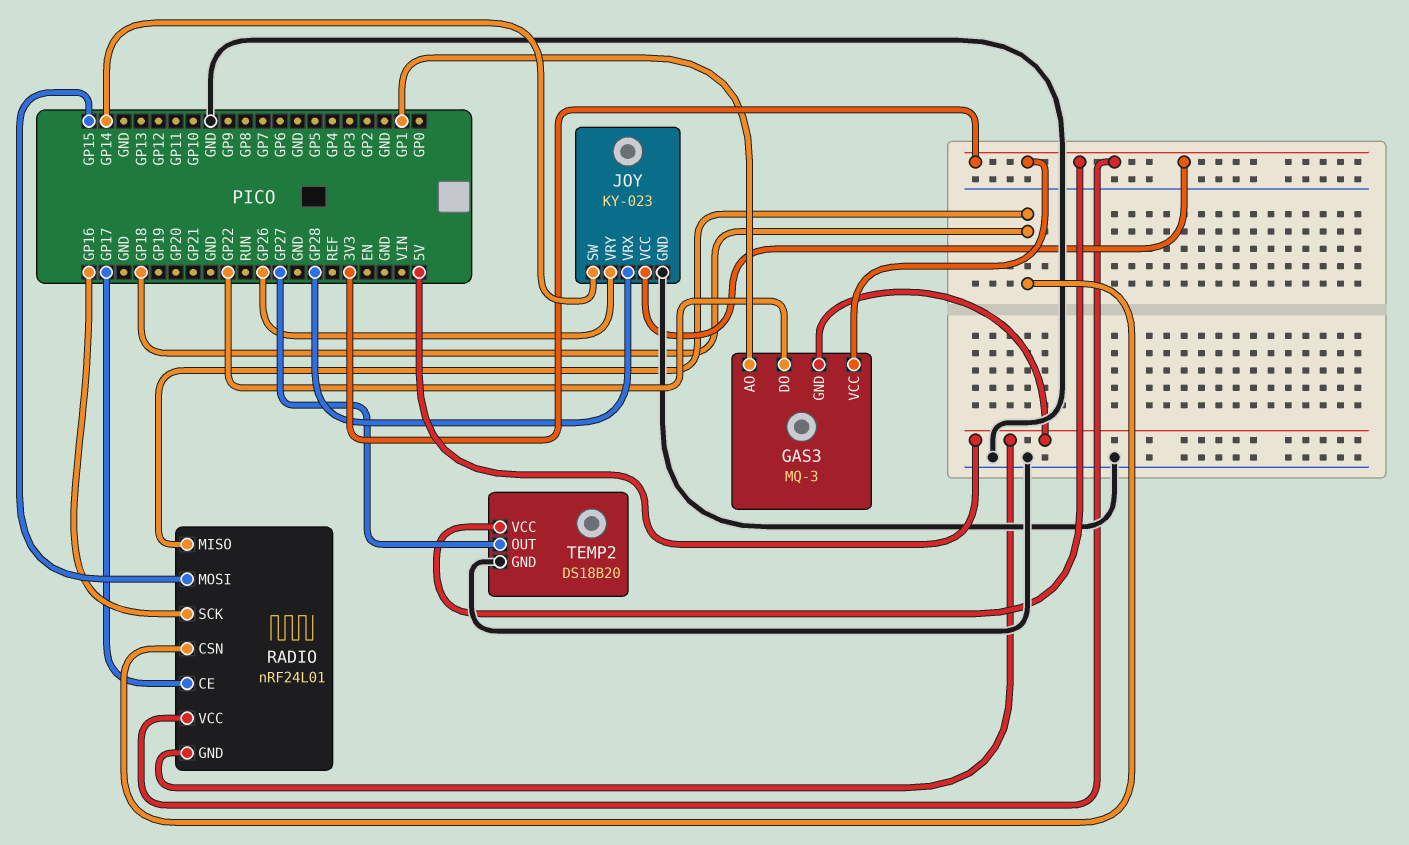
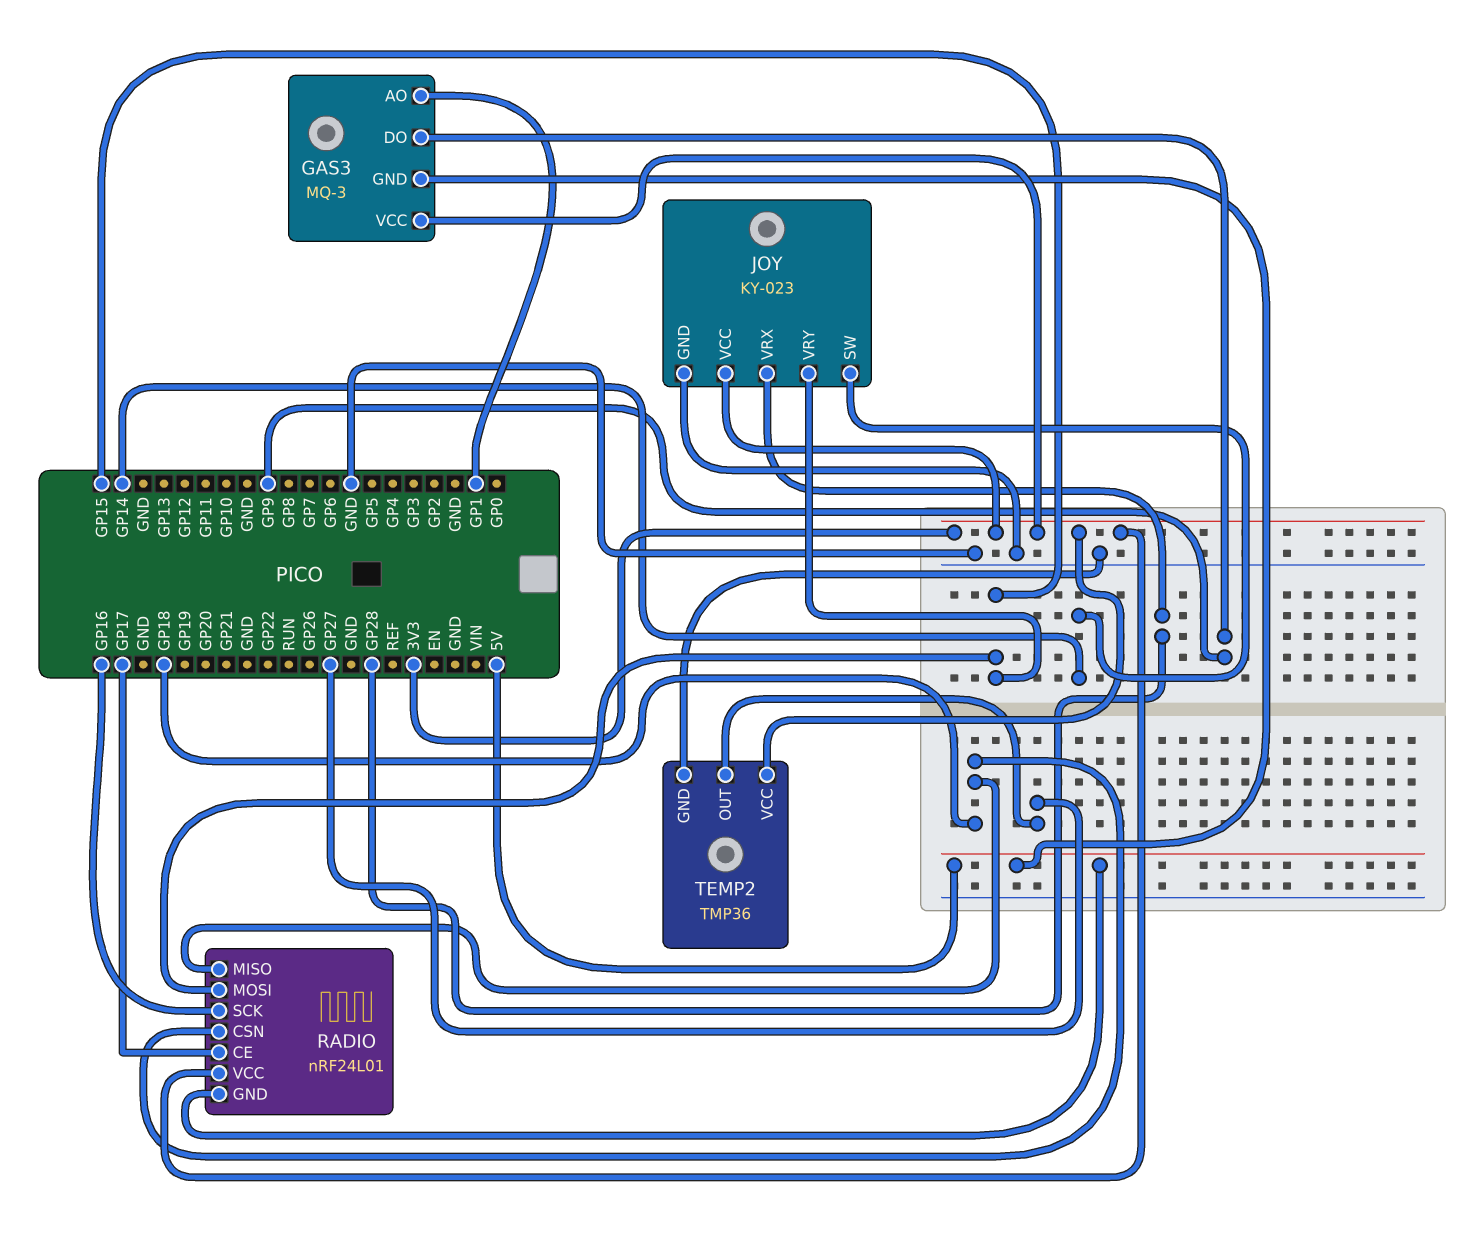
GAS3 pin DO: GP22 -> GP9
JOY pin VRY: GP26 -> GP15
TEMP2: DS18B20 -> TMP36

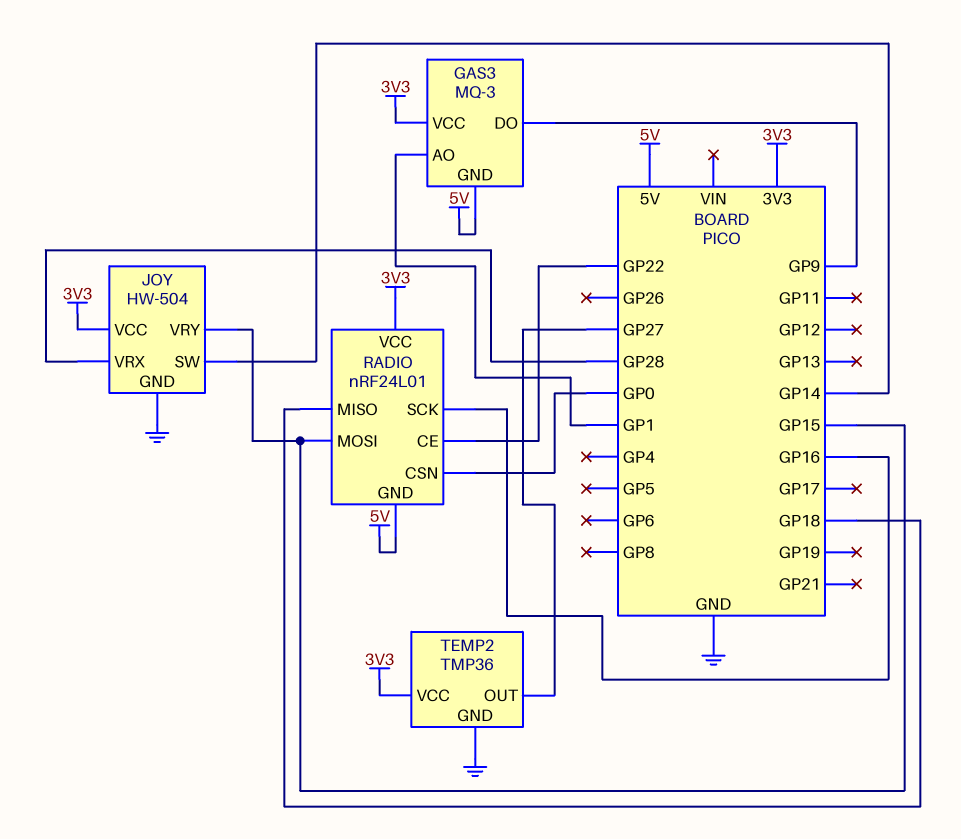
JOY: KY-023 -> HW-504
RADIO pin CE: GP17 -> GP22
RADIO pin CSN: GP18 -> GP0

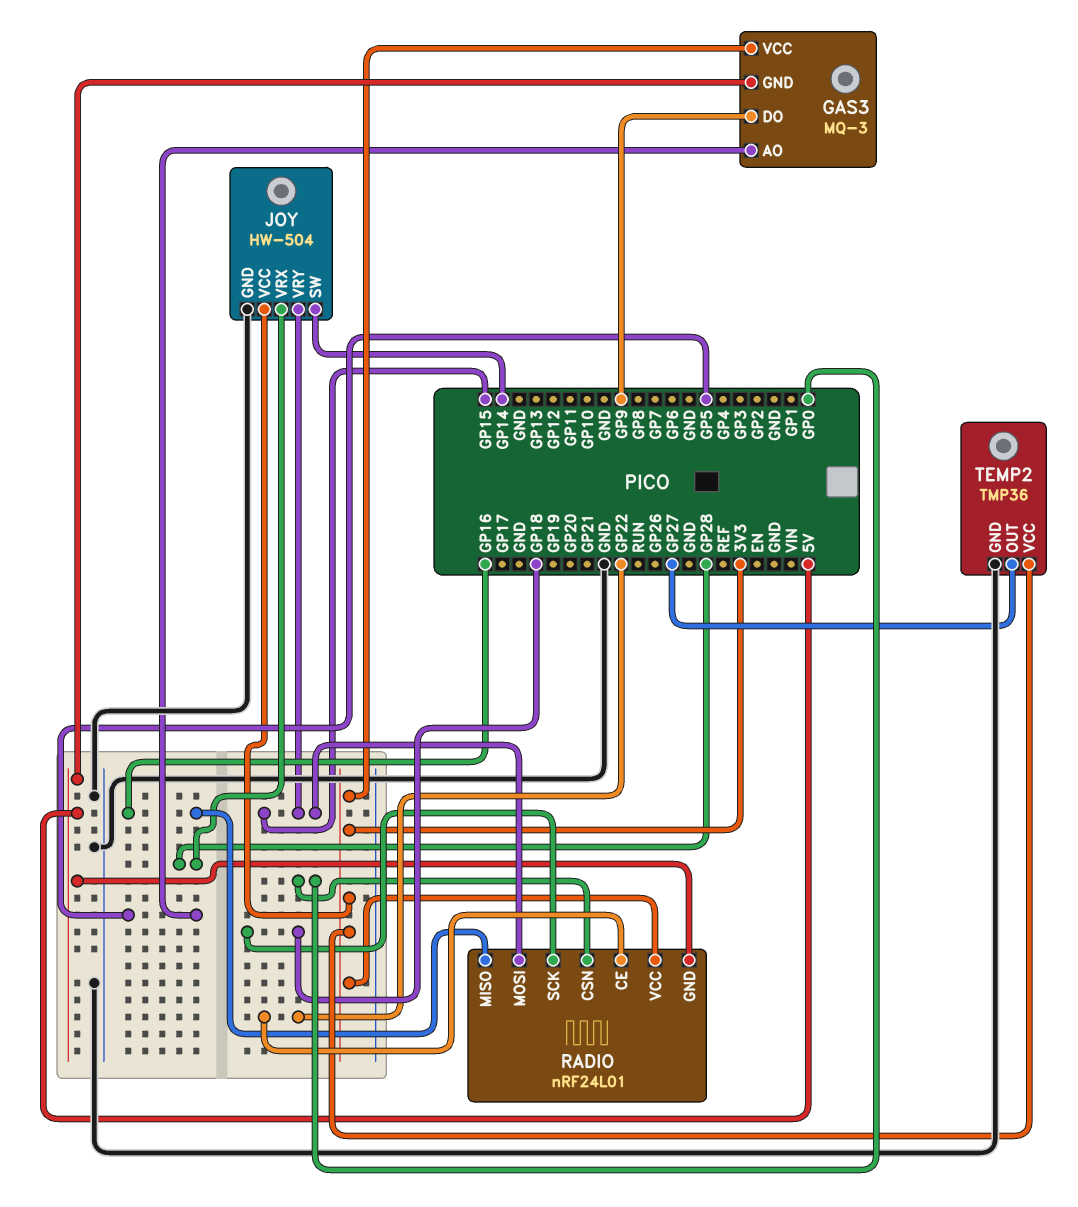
GAS3 pin AO: GP1 -> GP5
RADIO pin MISO: GP18 -> GP16
RADIO pin SCK: GP16 -> GP18

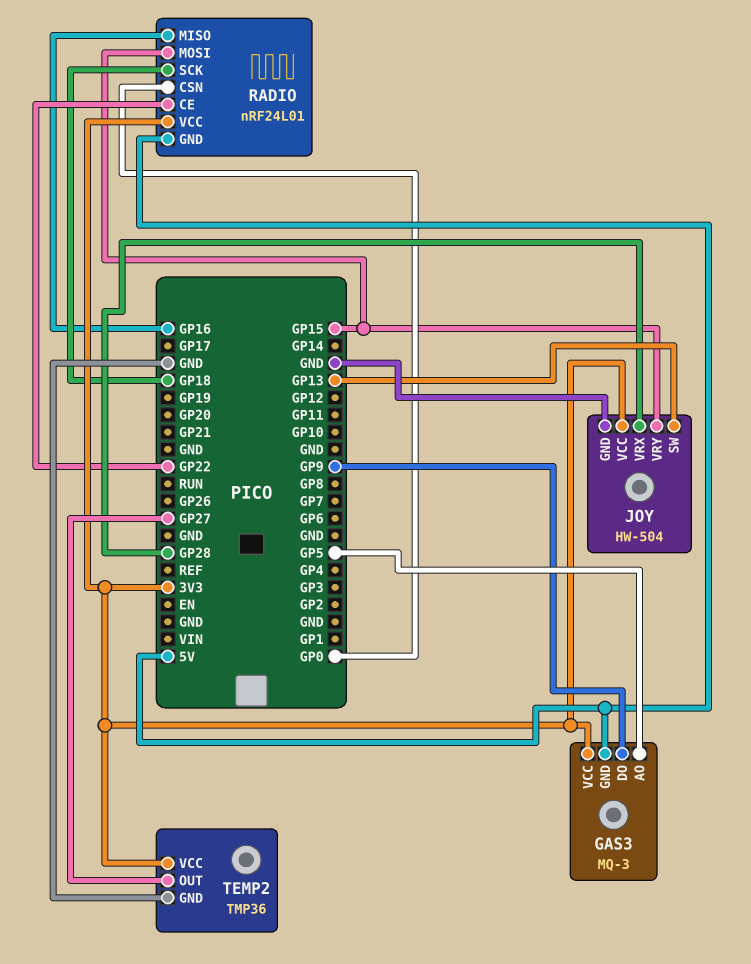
JOY pin SW: GP14 -> GP13

